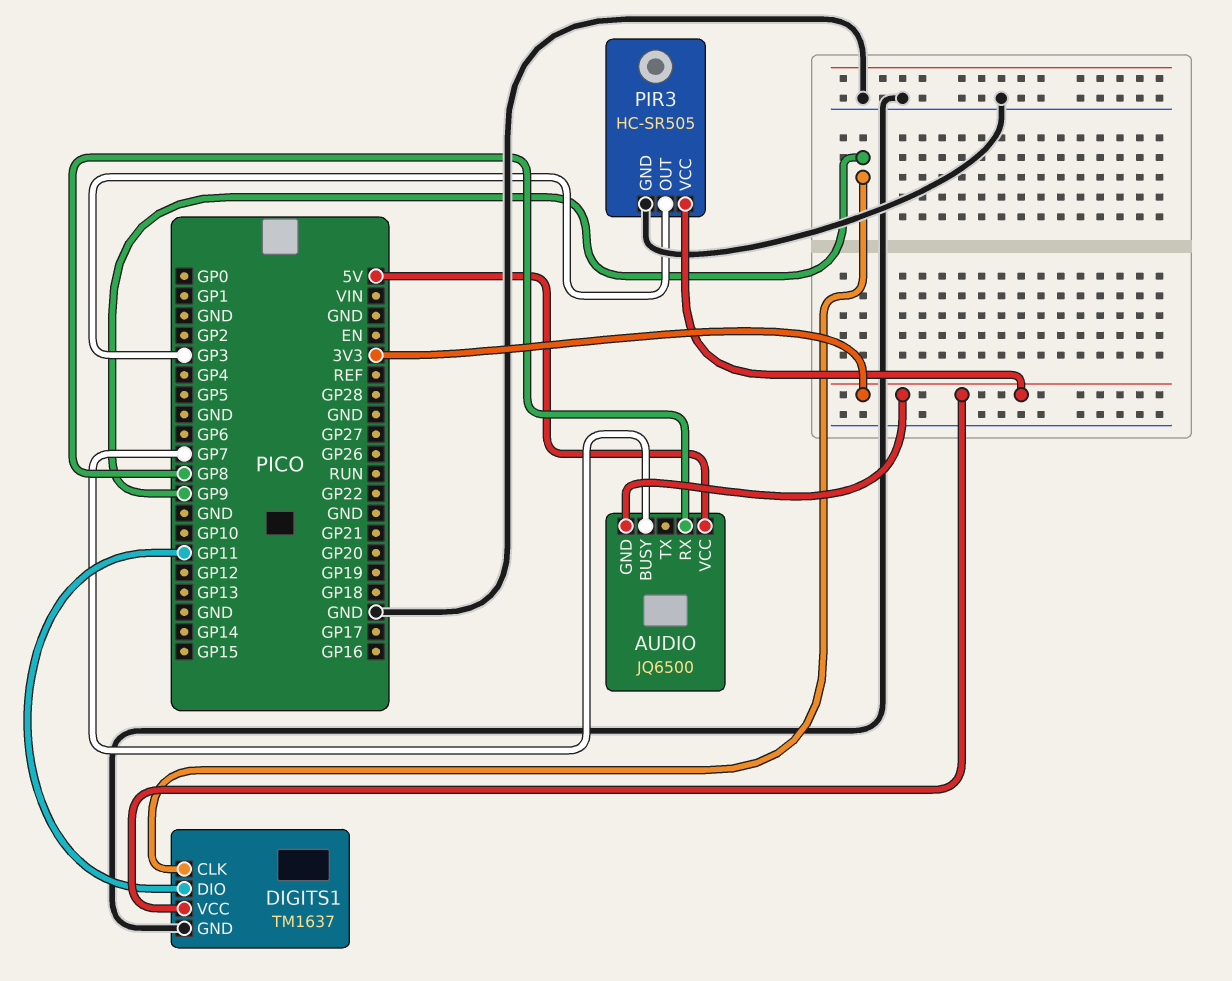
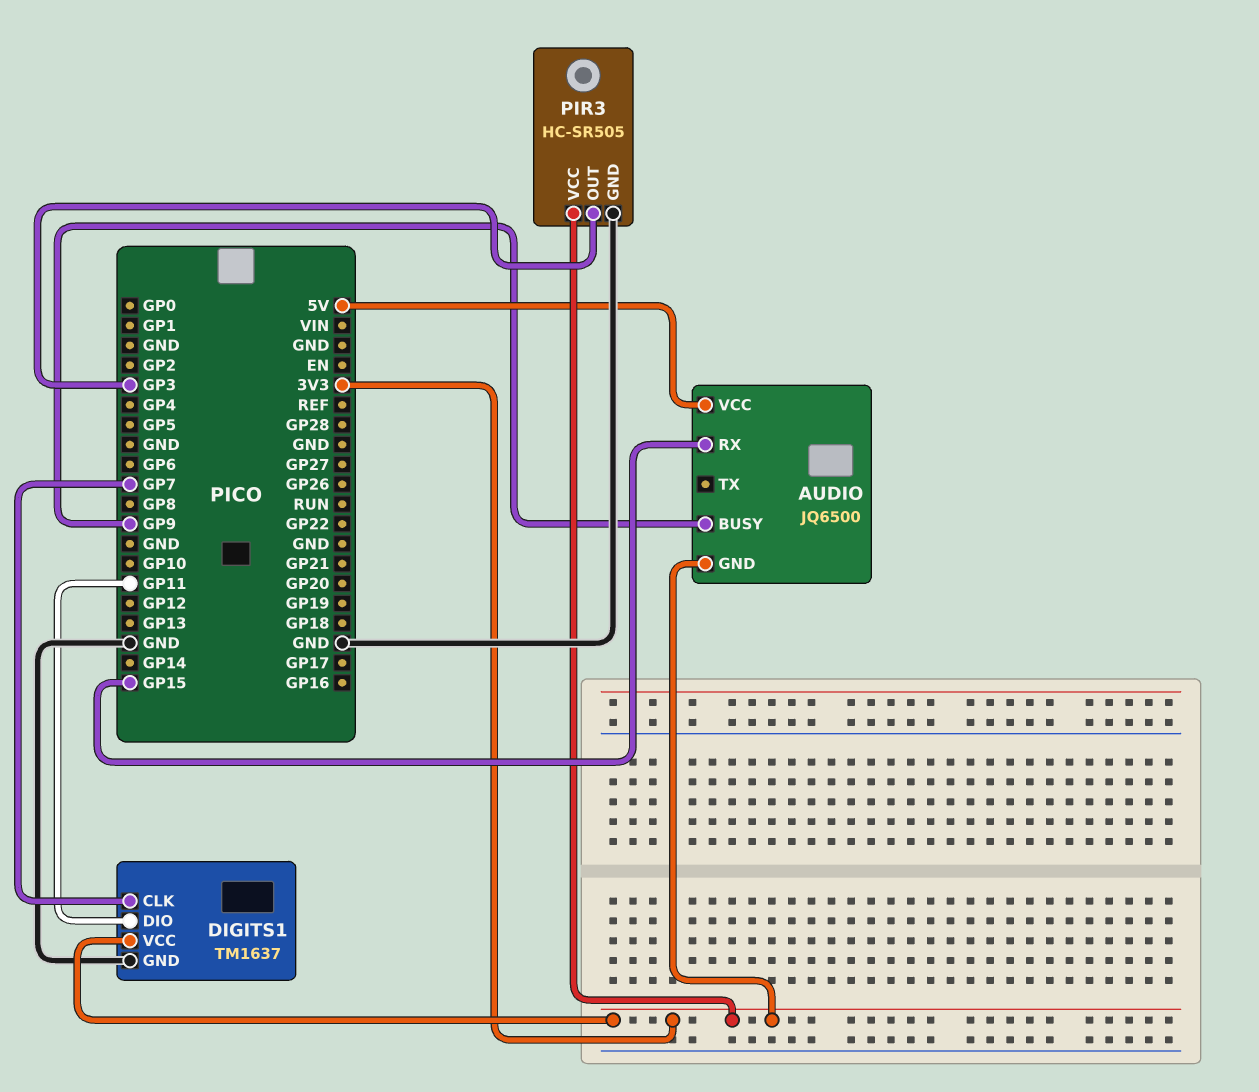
AUDIO pin BUSY: GP7 -> GP9
AUDIO pin RX: GP8 -> GP15
DIGITS1 pin CLK: GP9 -> GP7

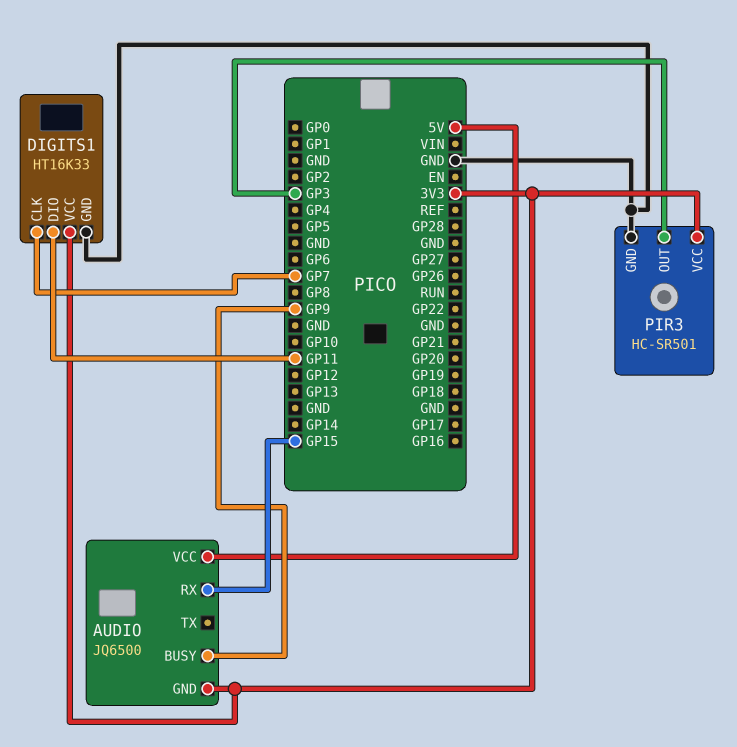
DIGITS1: TM1637 -> HT16K33
PIR3: HC-SR505 -> HC-SR501

